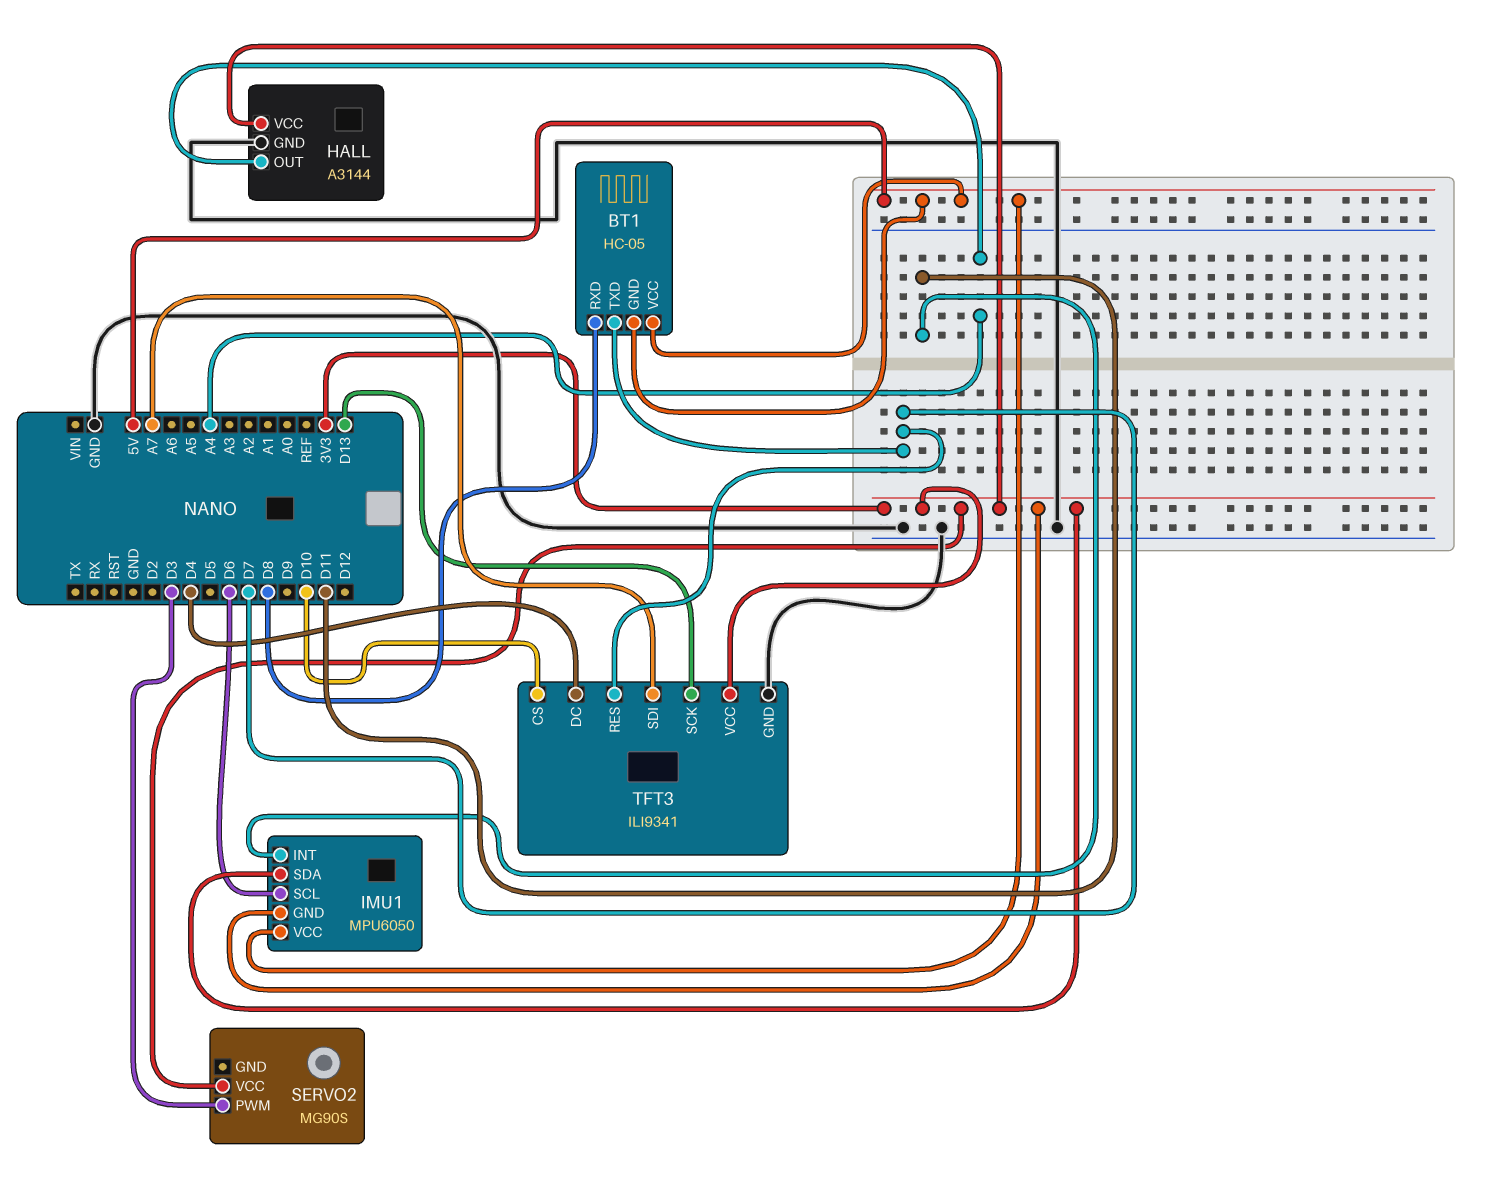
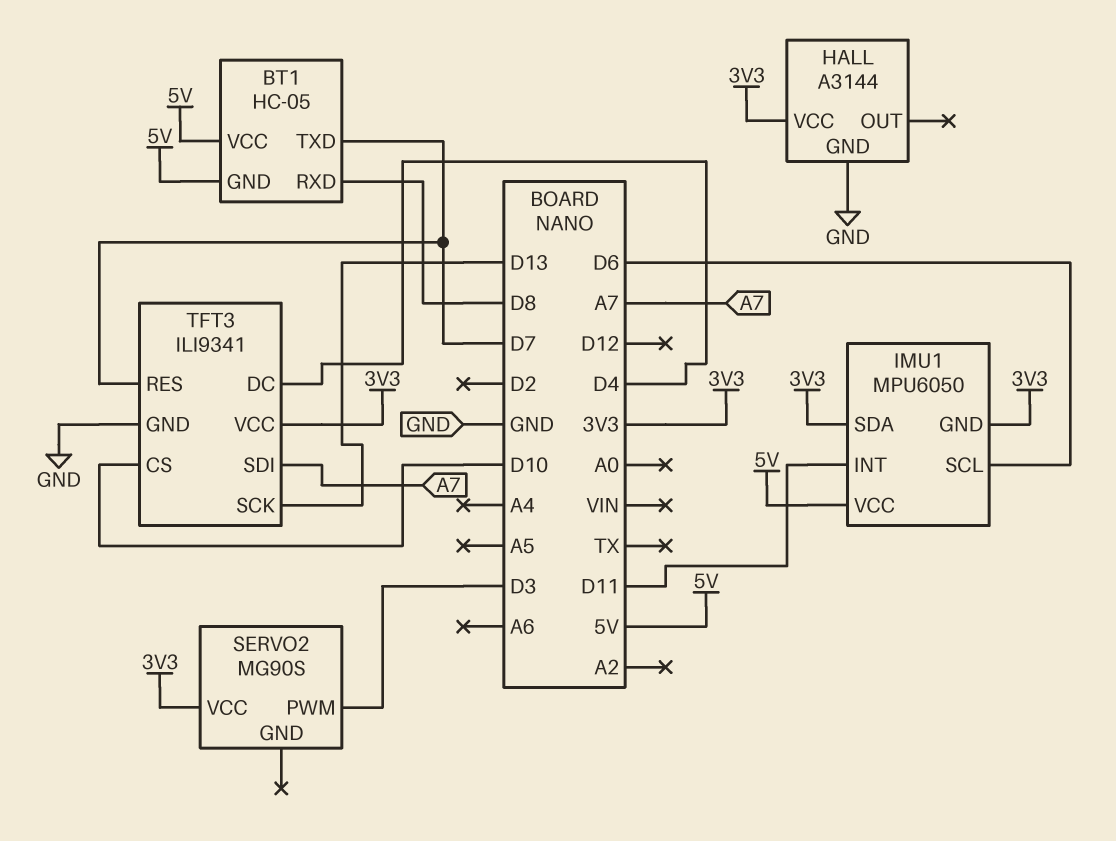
HALL pin OUT: A4 -> none

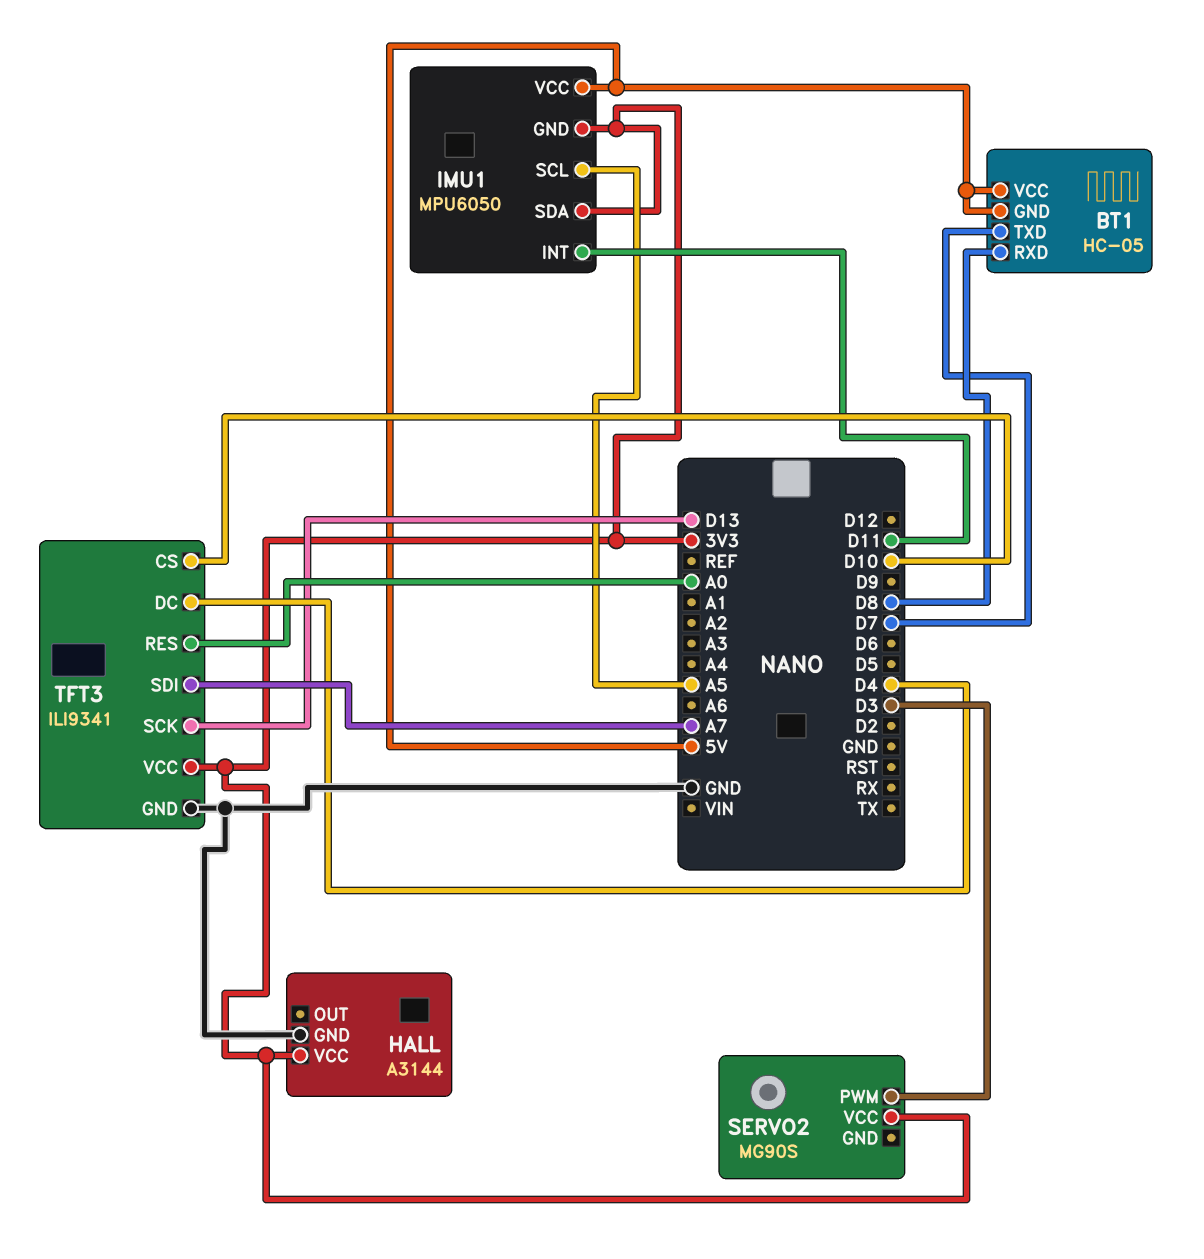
IMU1 pin SCL: D6 -> A5
TFT3 pin RES: D7 -> A0

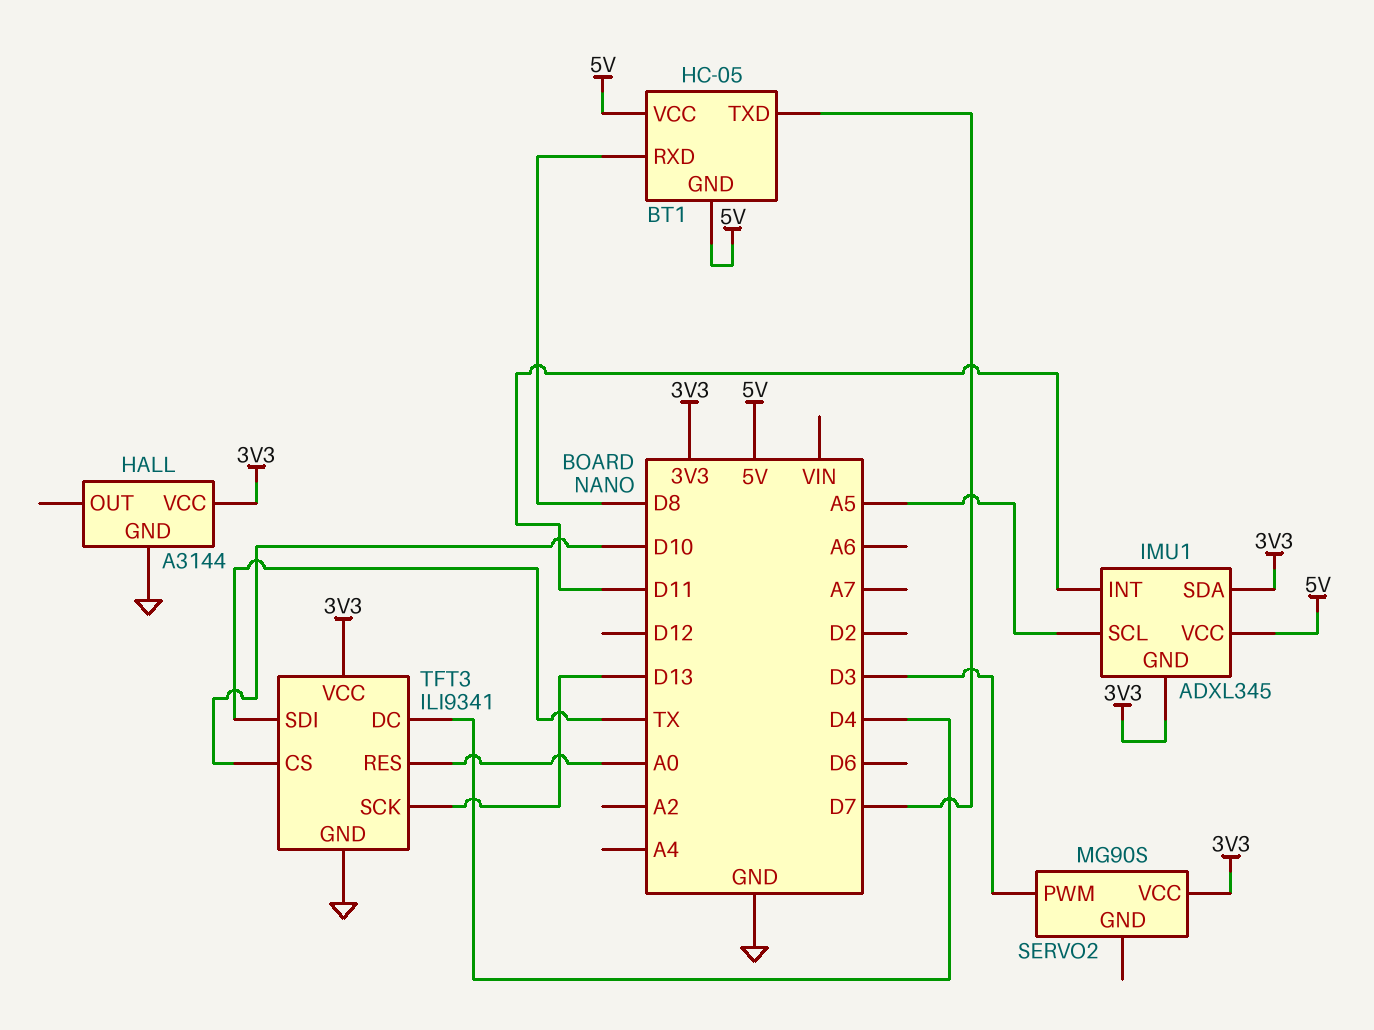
IMU1: MPU6050 -> ADXL345
TFT3 pin SDI: A7 -> TX

